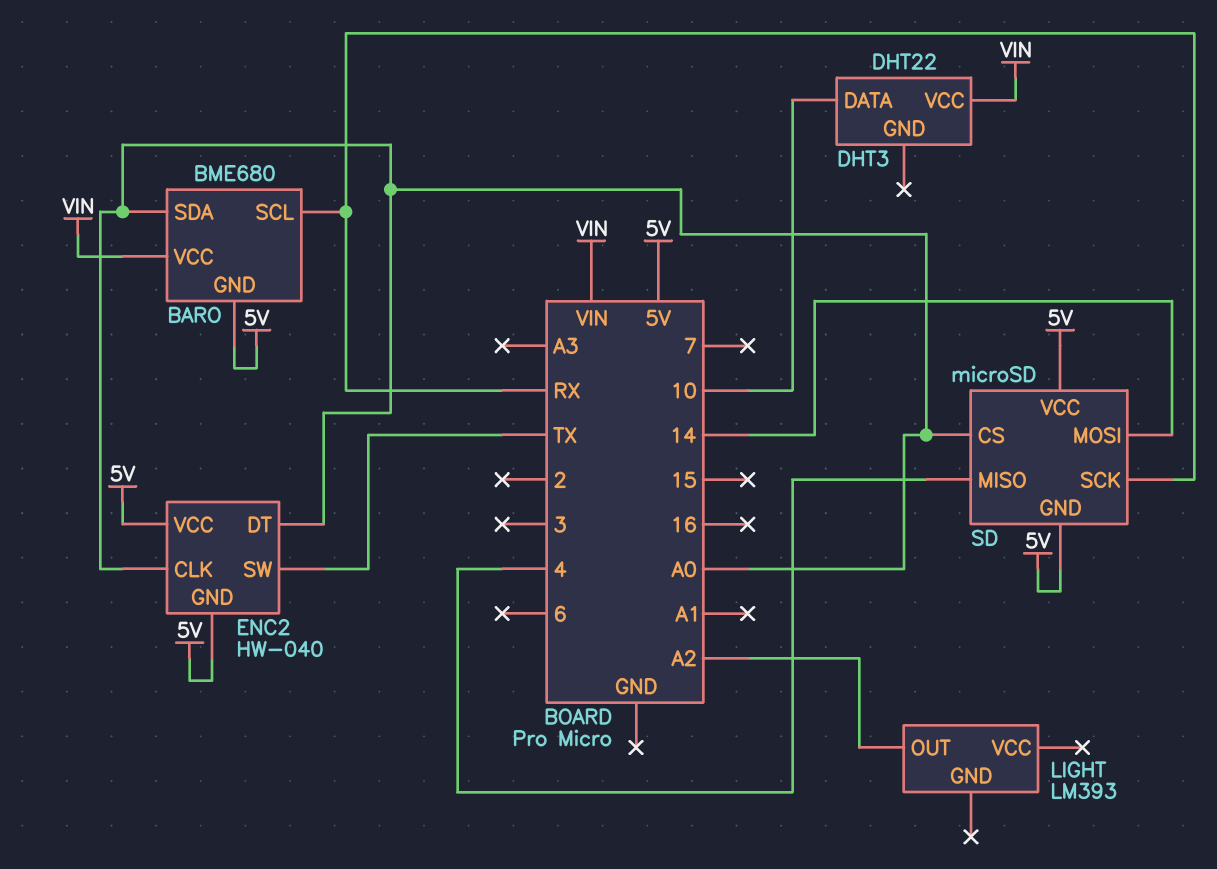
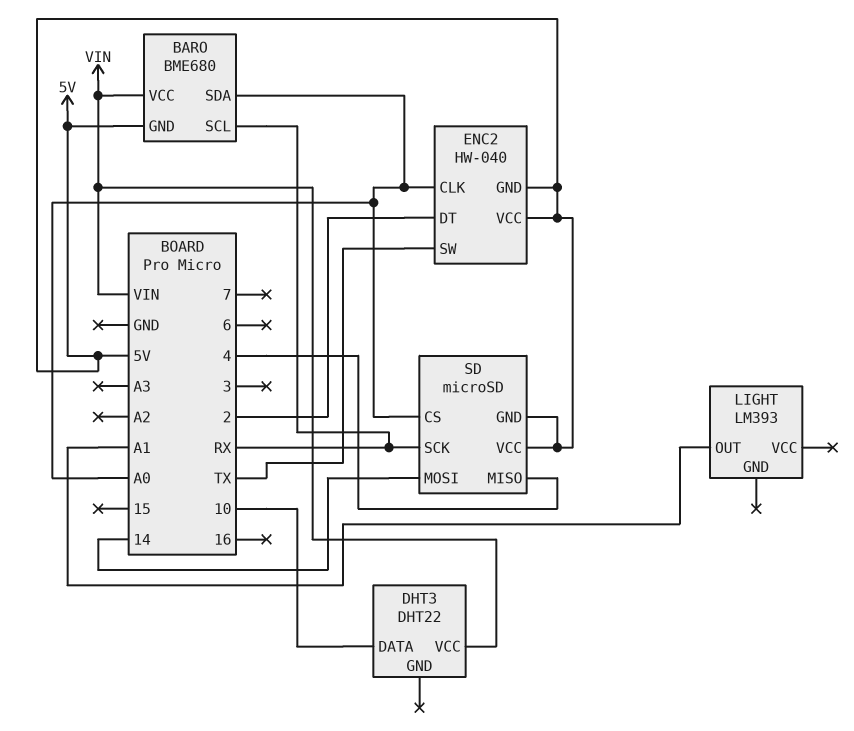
ENC2 pin DT: A0 -> 2
LIGHT pin OUT: A2 -> A1

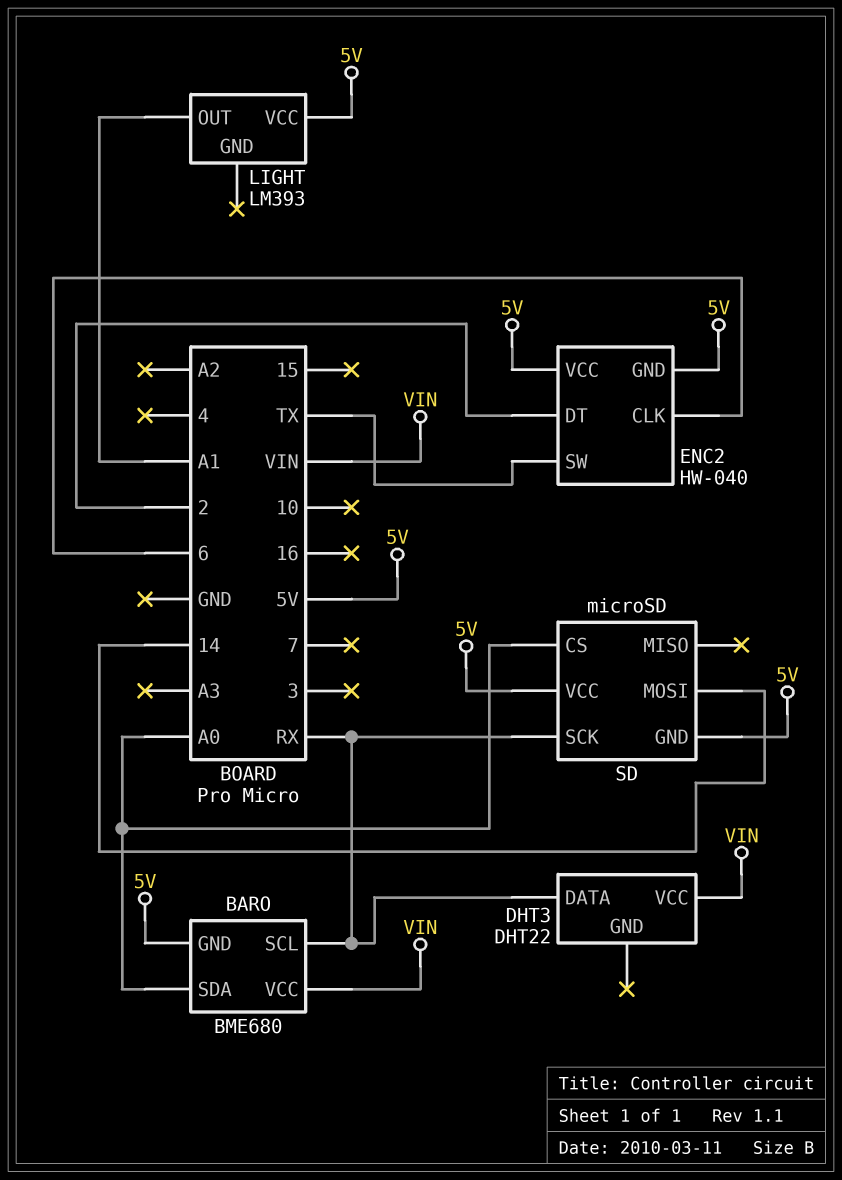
DHT3 pin DATA: 10 -> RX
ENC2 pin CLK: A0 -> 6
LIGHT pin VCC: none -> 5V
SD pin MISO: 4 -> none

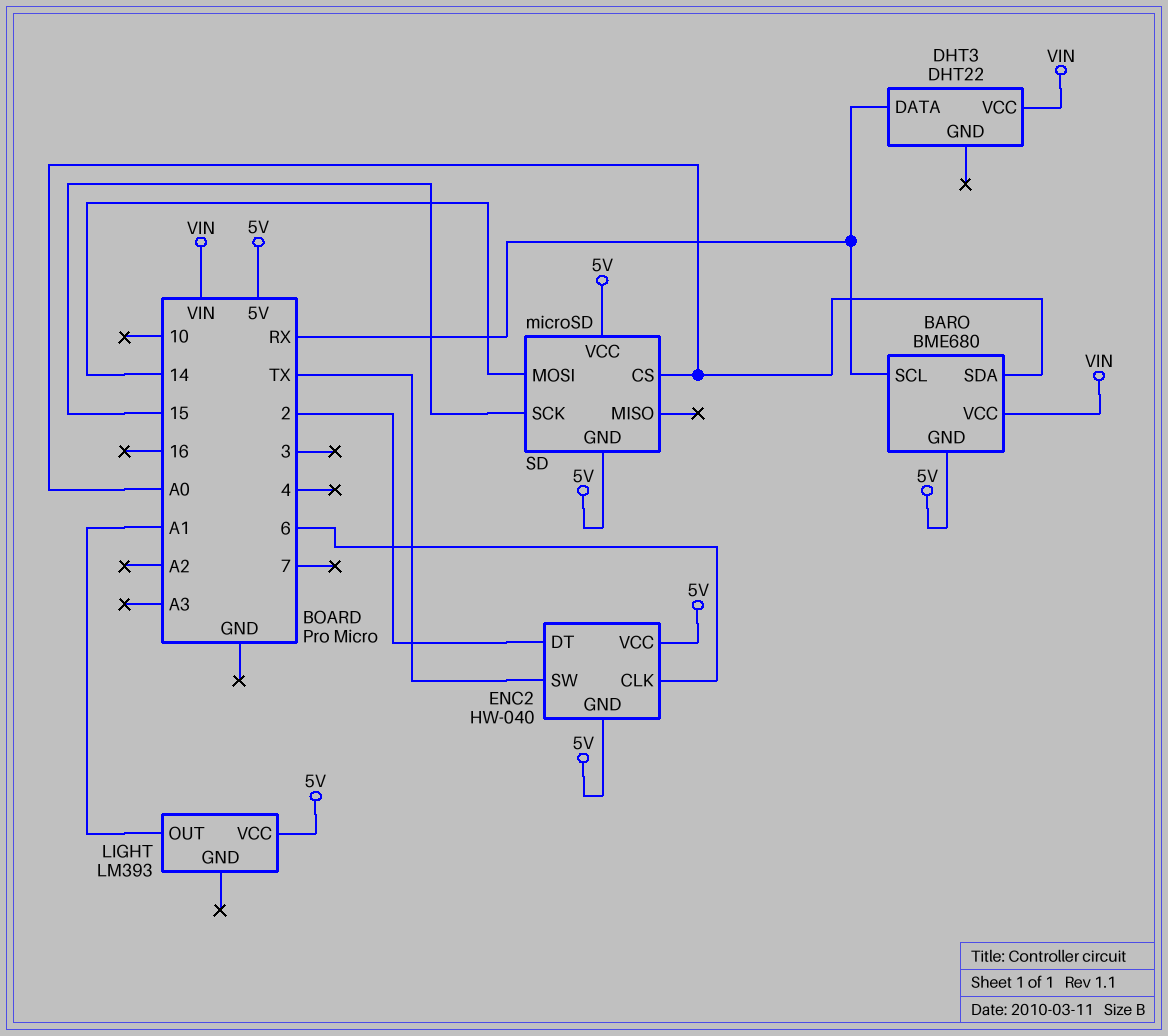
SD pin SCK: RX -> 15

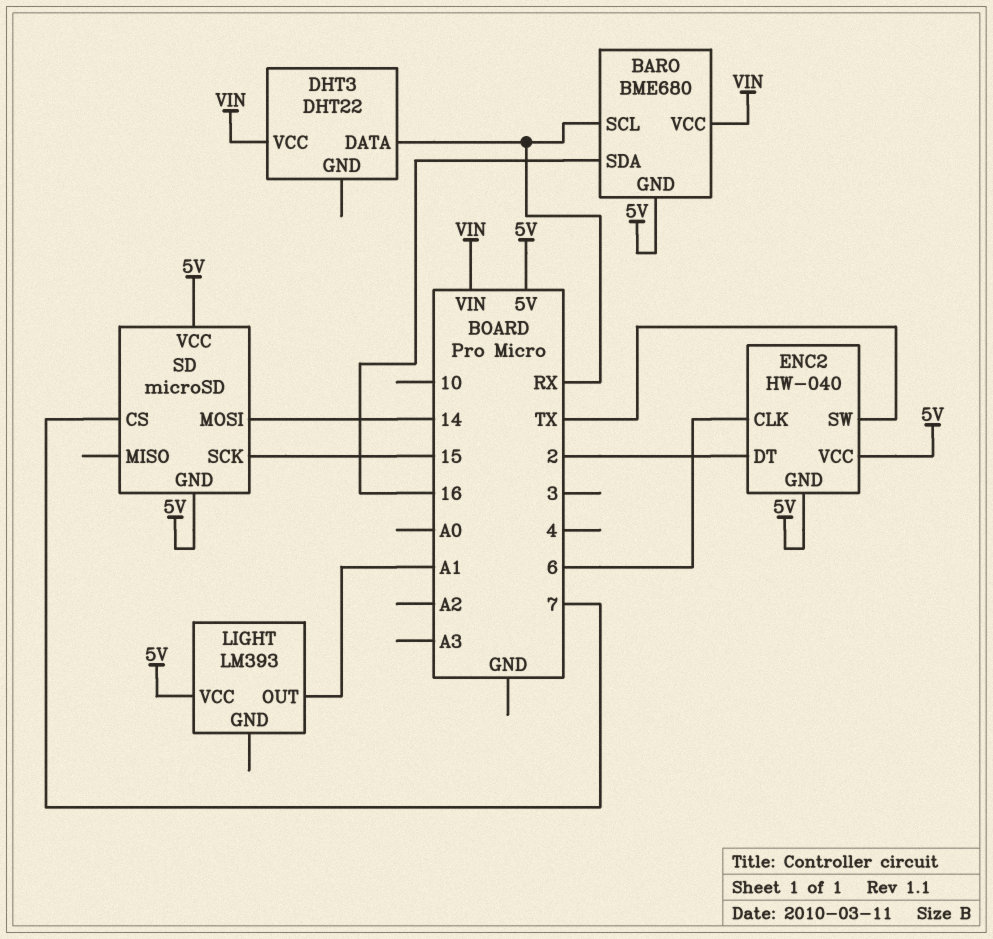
BARO pin SDA: A0 -> 16
SD pin CS: A0 -> 7

